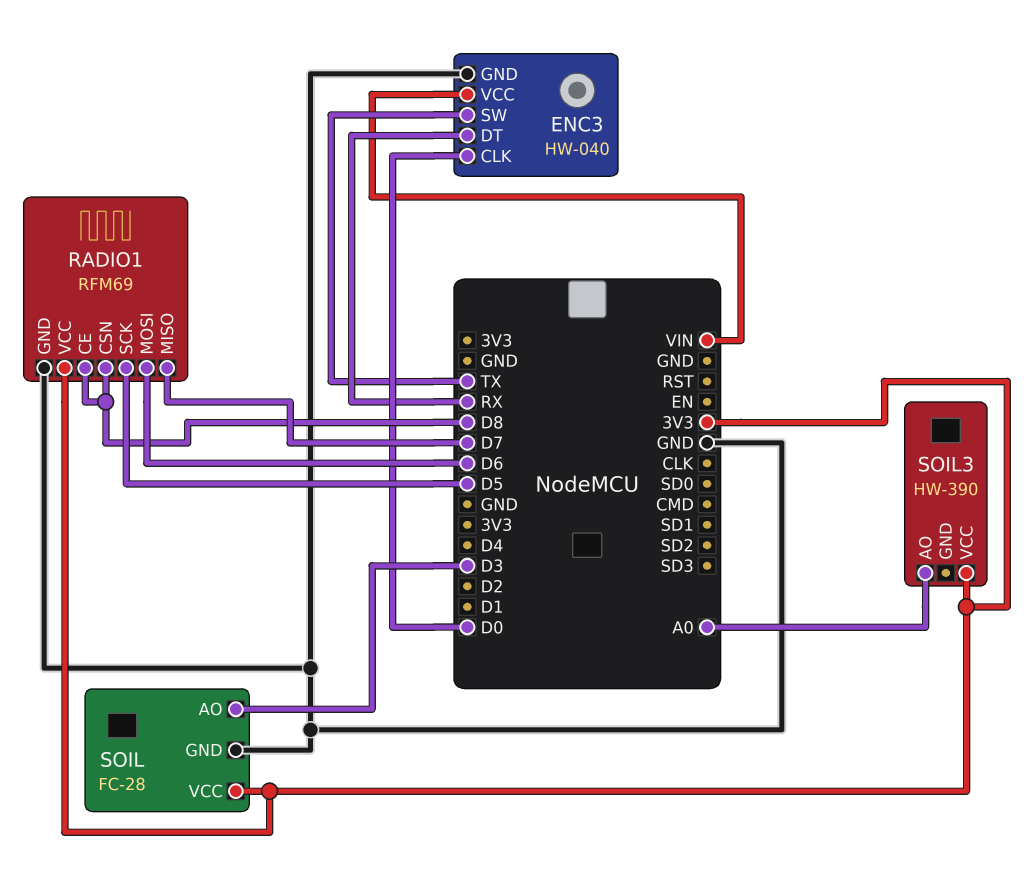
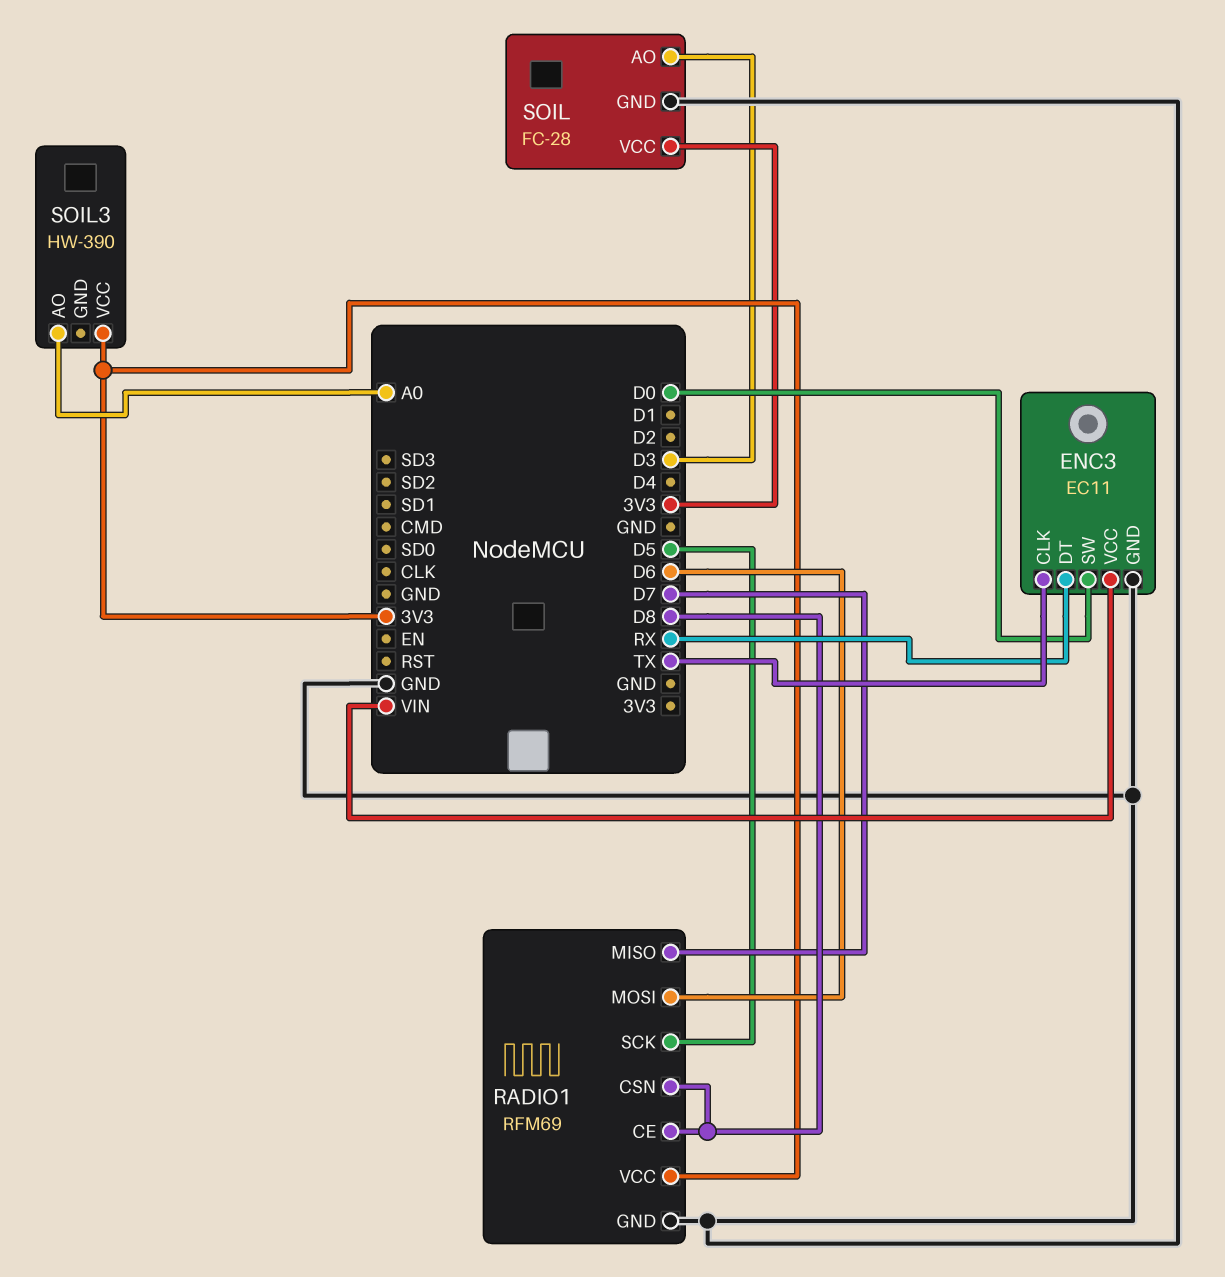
ENC3: HW-040 -> EC11
ENC3 pin CLK: D0 -> TX
ENC3 pin SW: TX -> D0

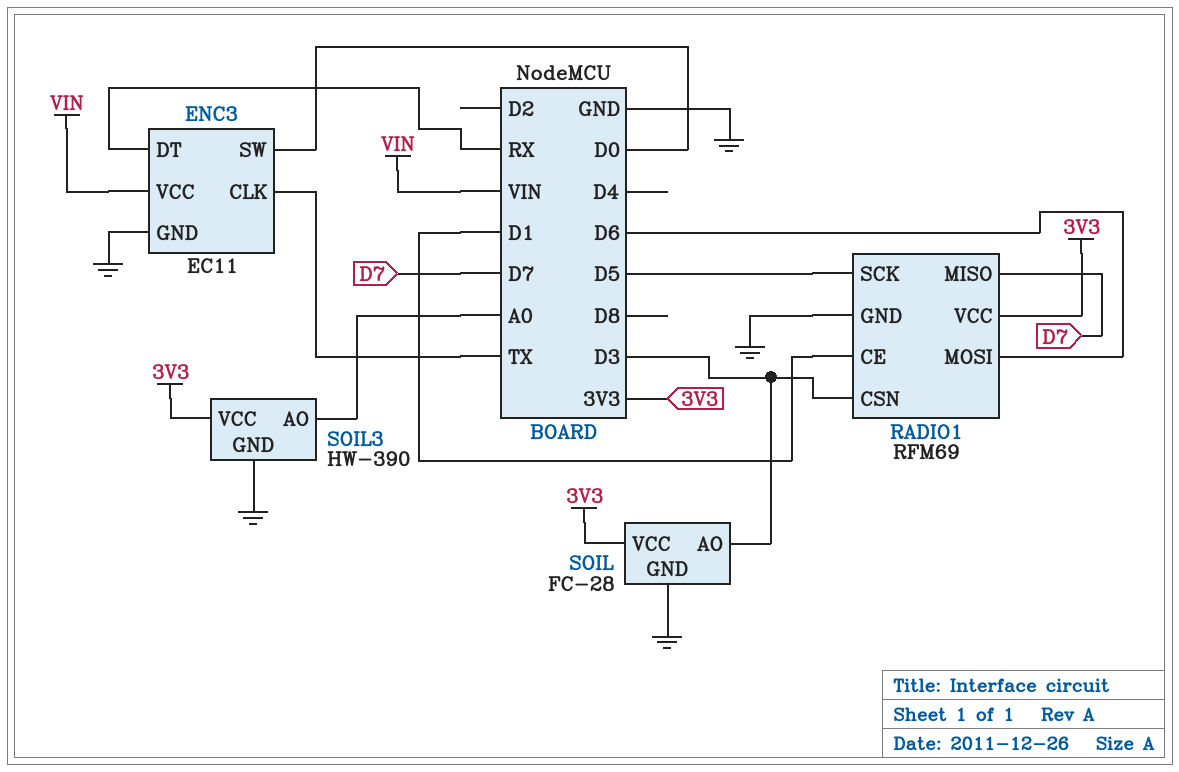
RADIO1 pin CE: D8 -> D1
RADIO1 pin CSN: D8 -> D3
SOIL3 pin GND: none -> GND

